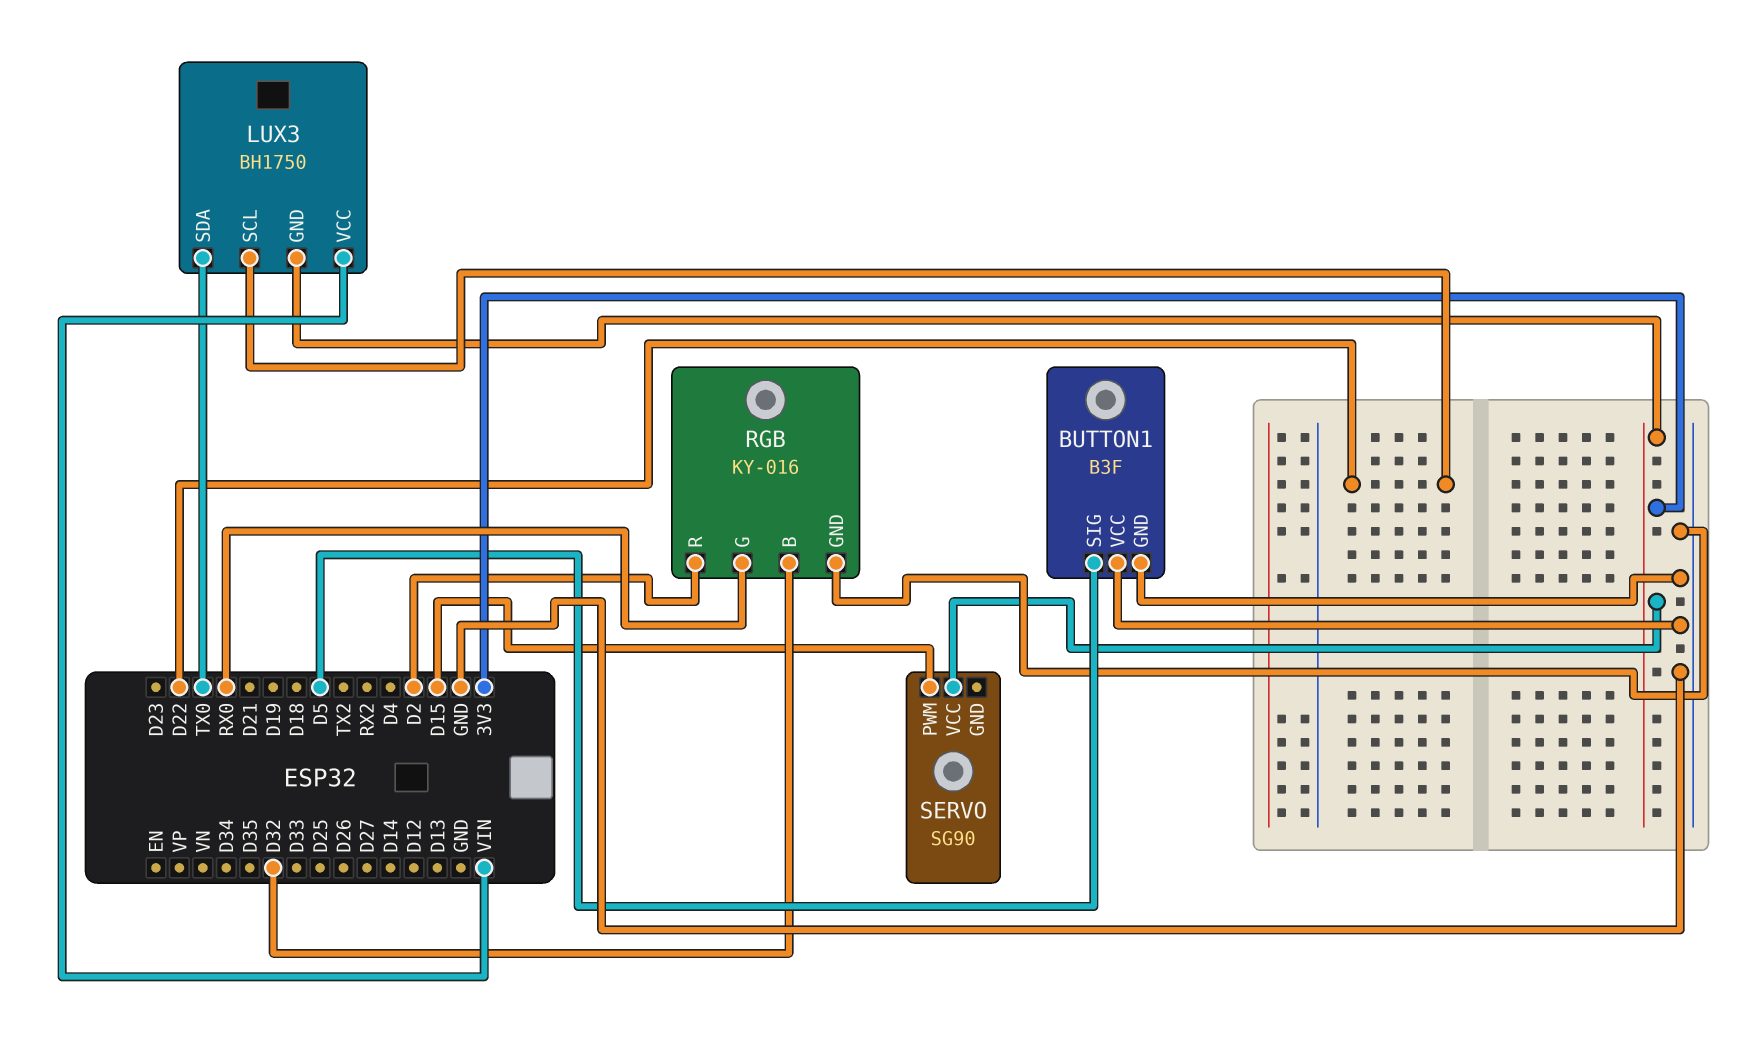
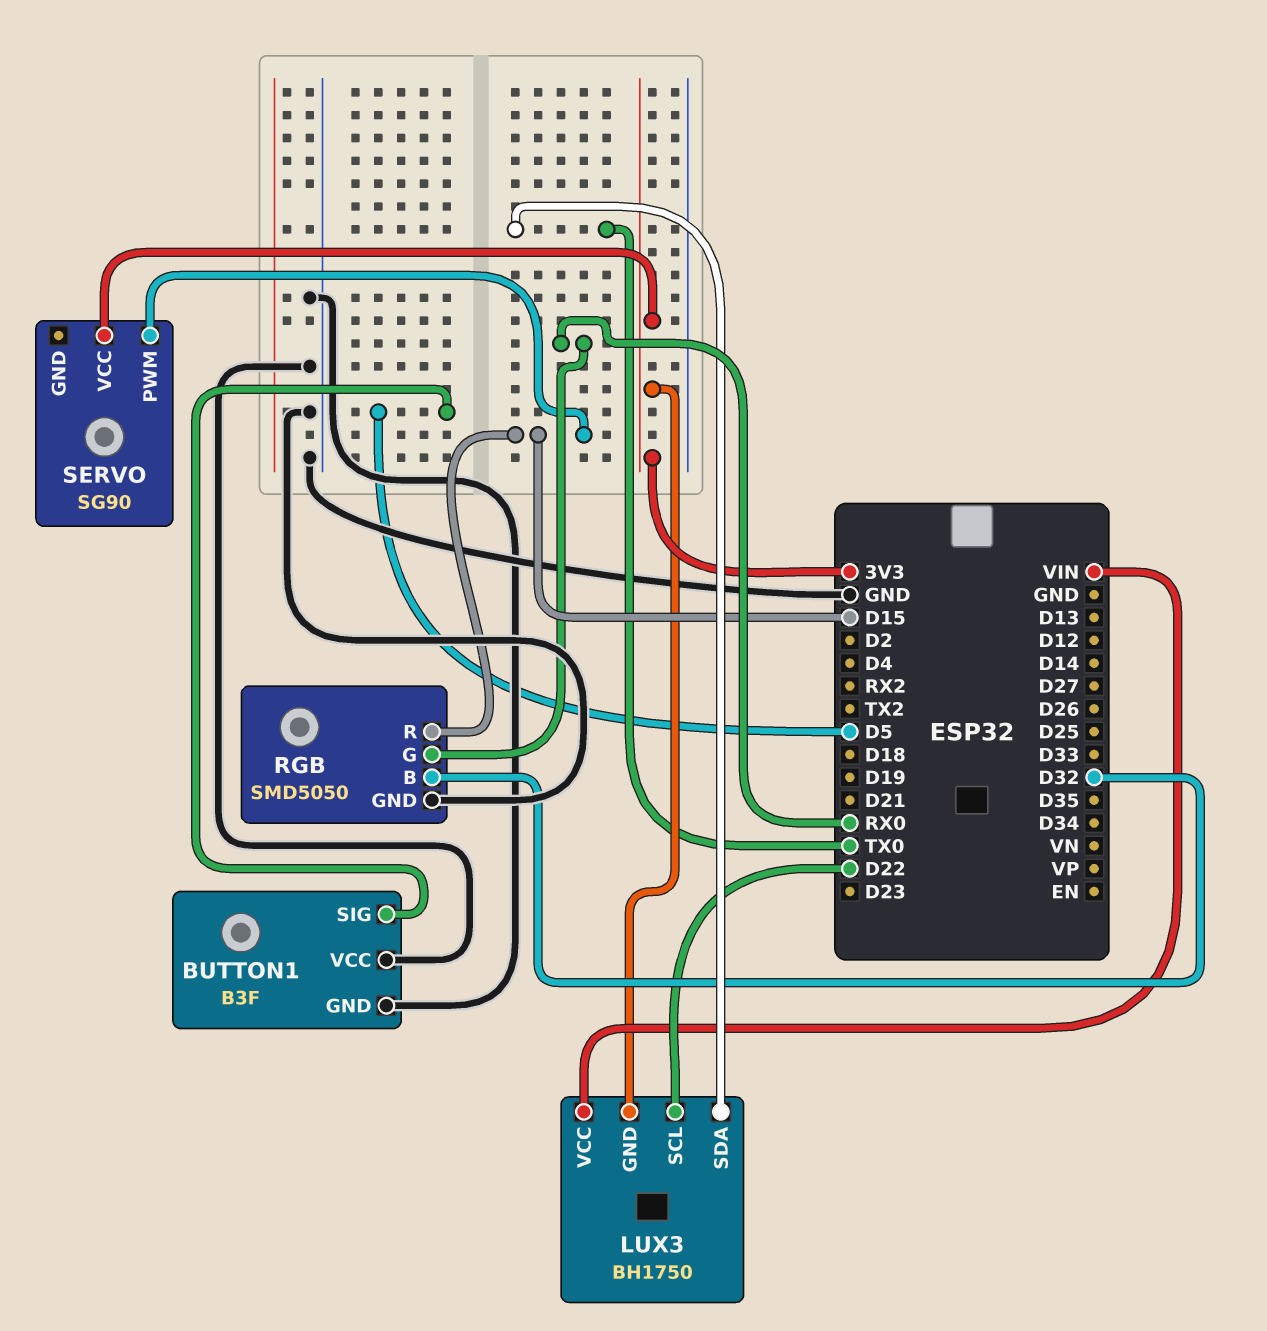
RGB: KY-016 -> SMD5050
RGB pin R: D2 -> D15

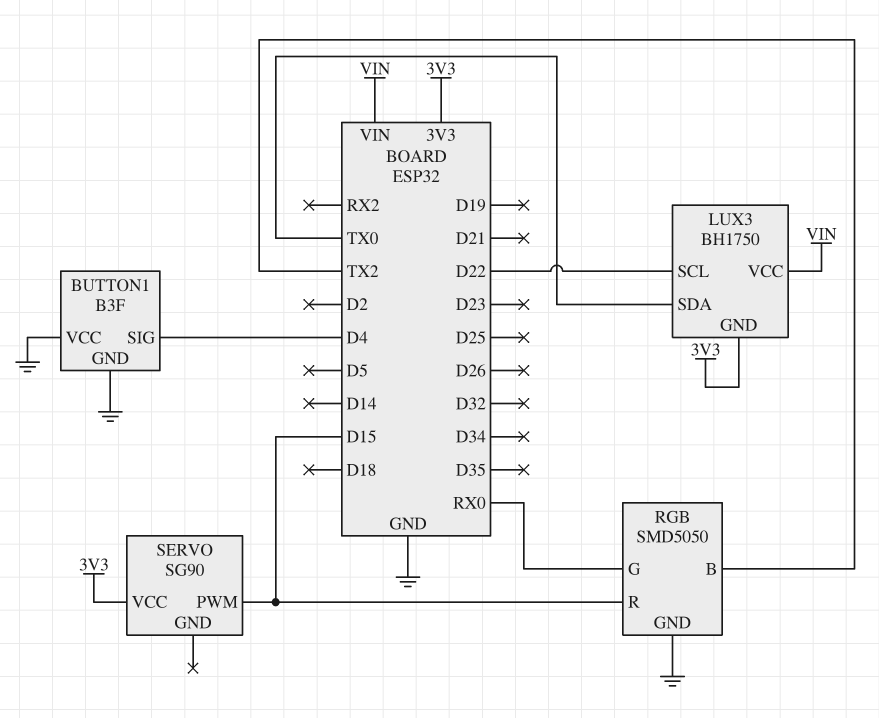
BUTTON1 pin SIG: D5 -> D4
RGB pin B: D32 -> TX2

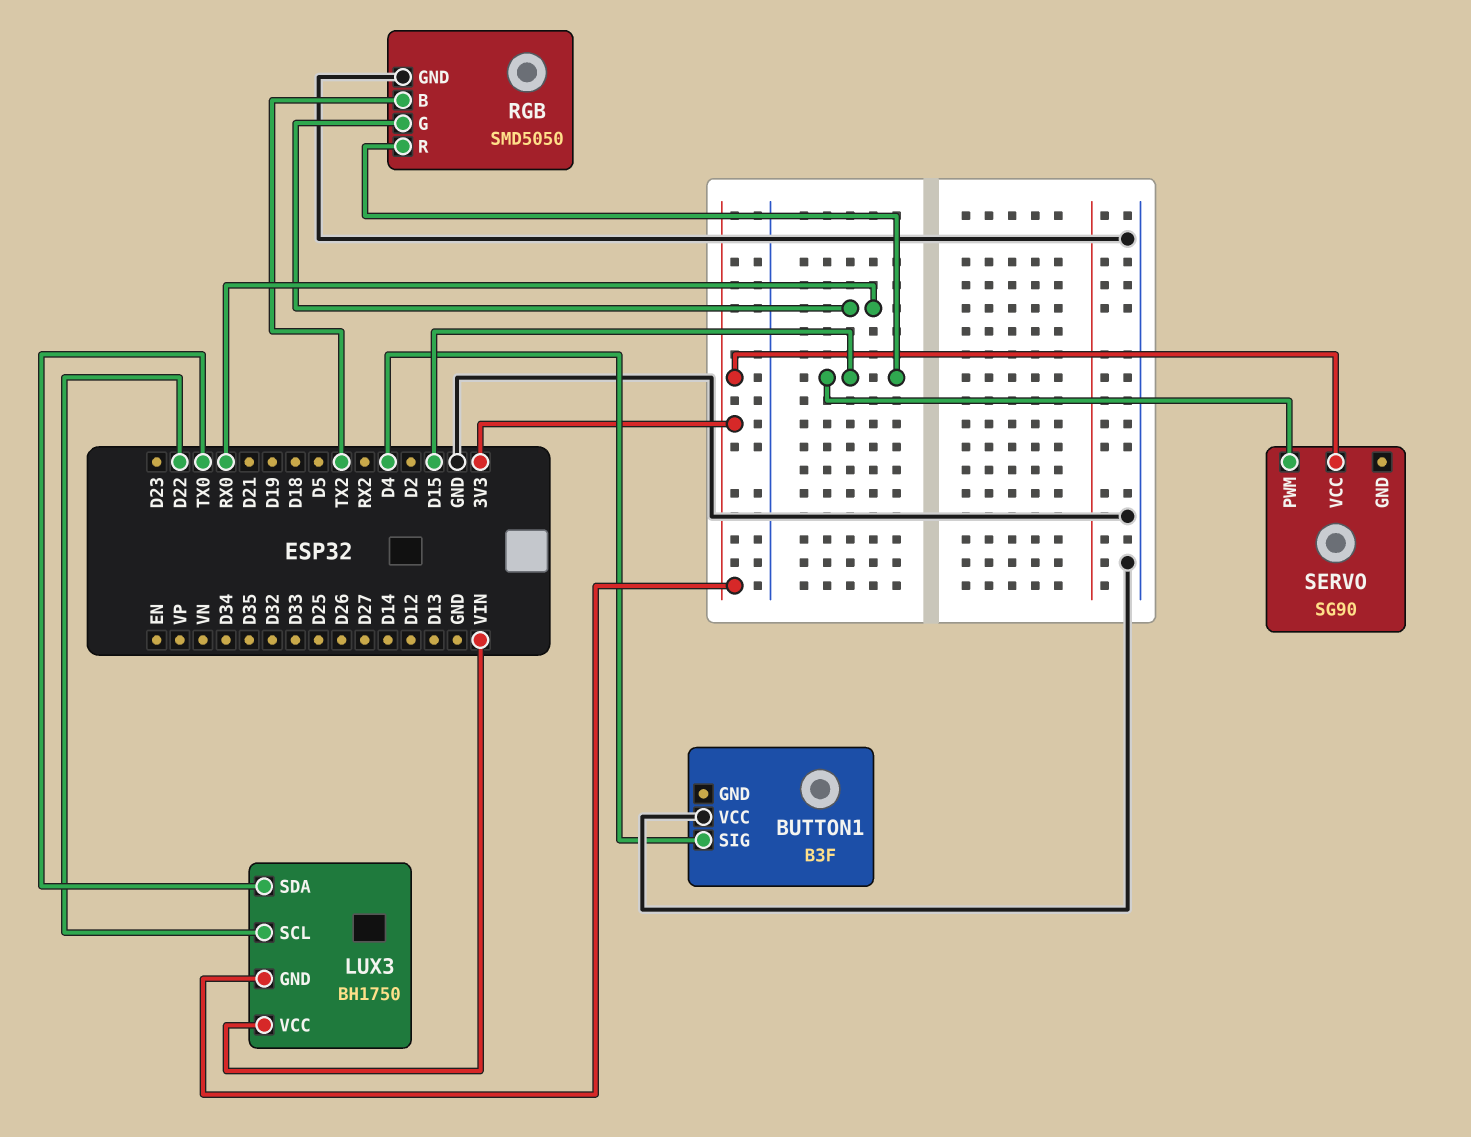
BUTTON1 pin GND: GND -> none

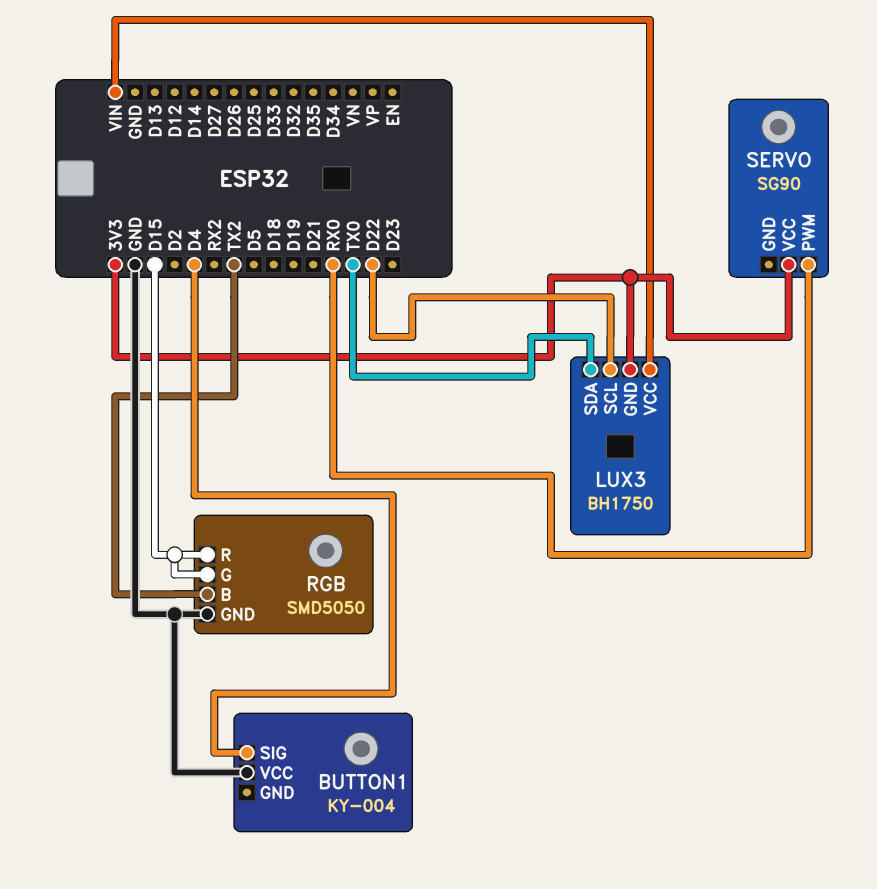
BUTTON1: B3F -> KY-004
RGB pin G: RX0 -> D15
SERVO pin PWM: D15 -> RX0

